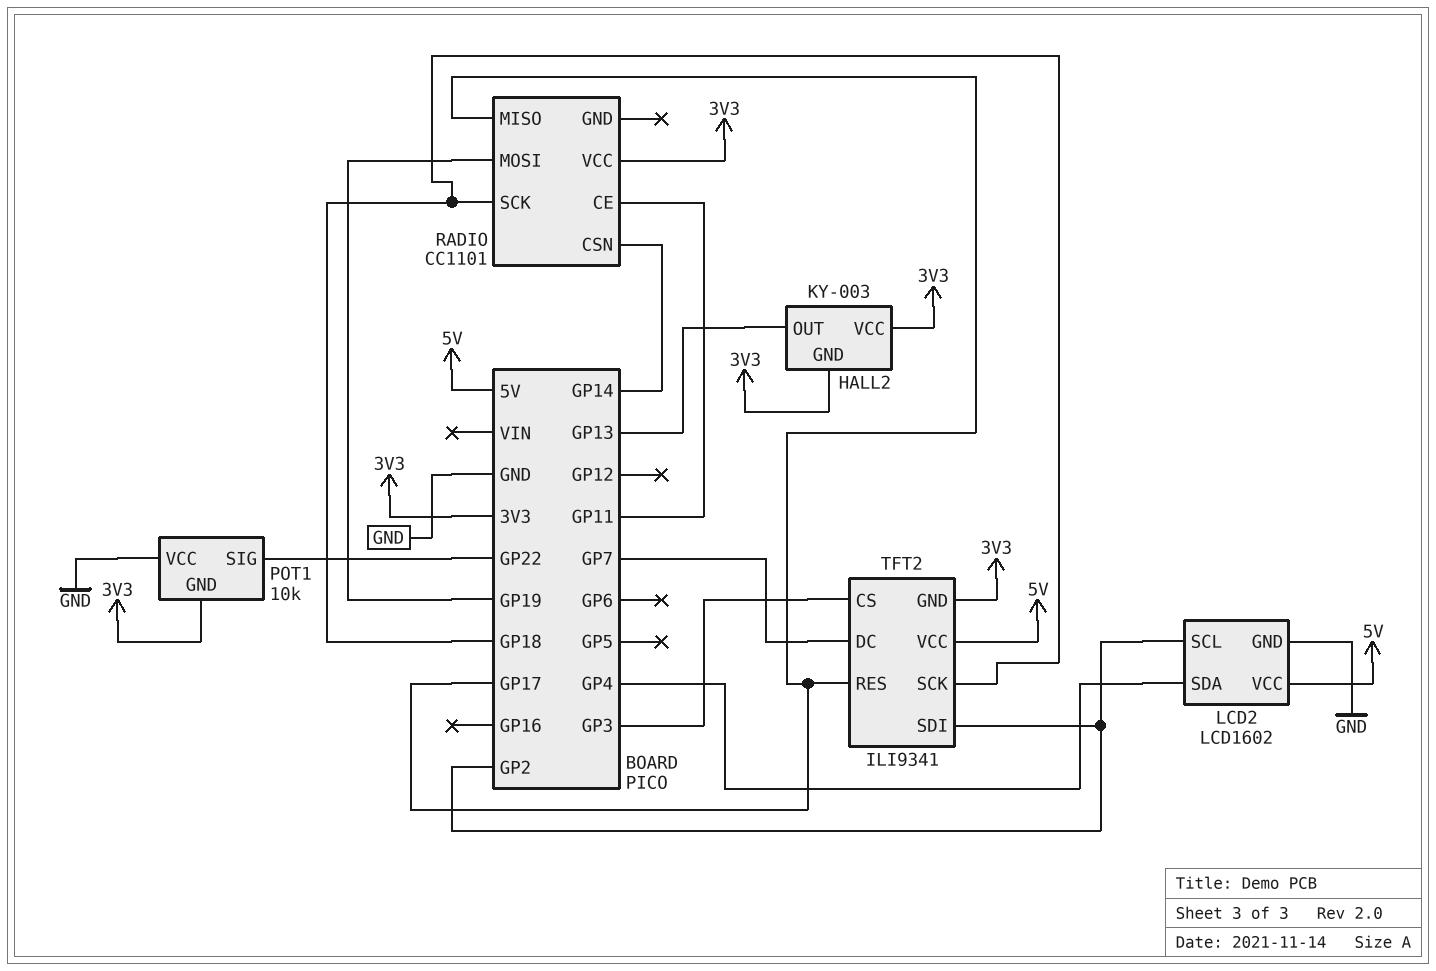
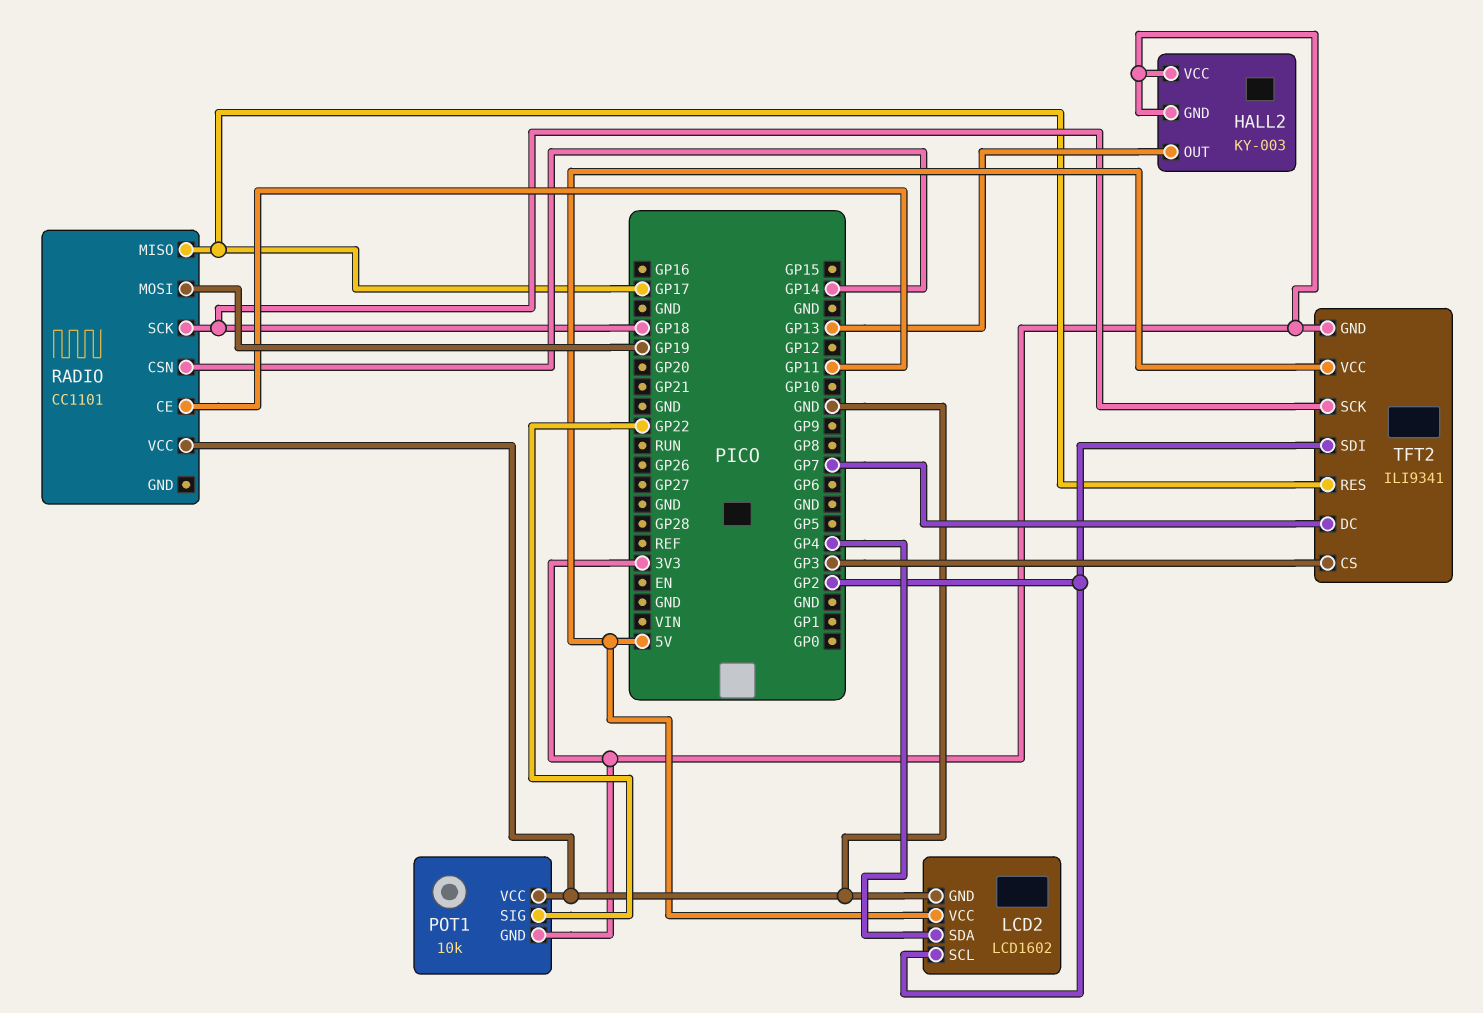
RADIO pin VCC: 3V3 -> GND

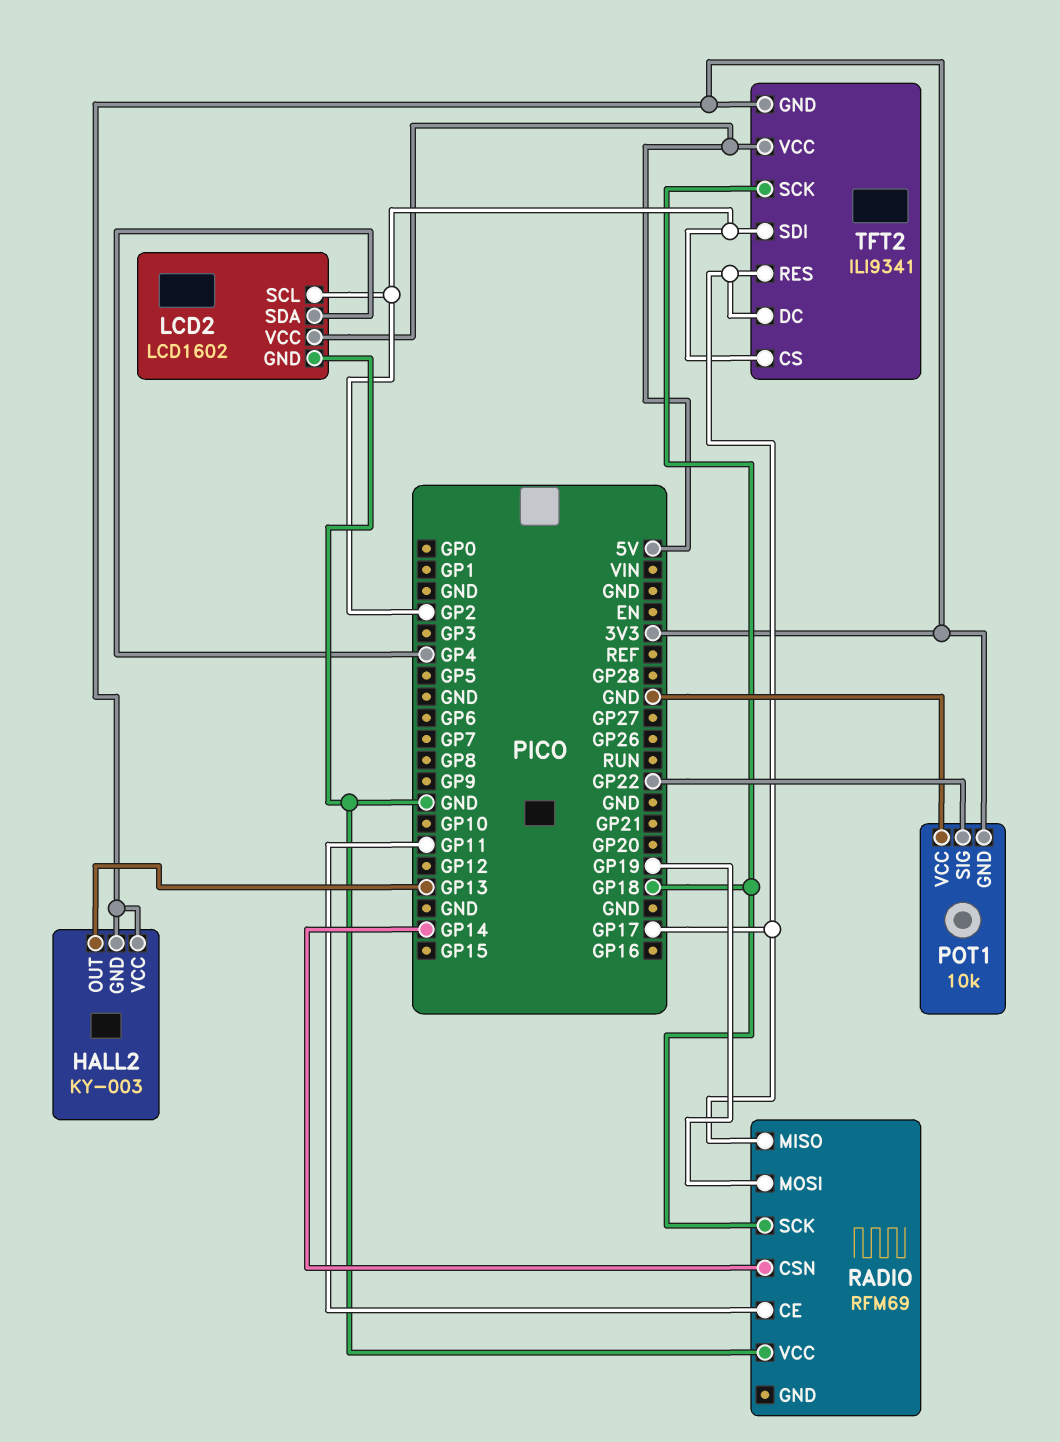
RADIO: CC1101 -> RFM69
TFT2 pin CS: GP3 -> GP2
TFT2 pin DC: GP7 -> GP17

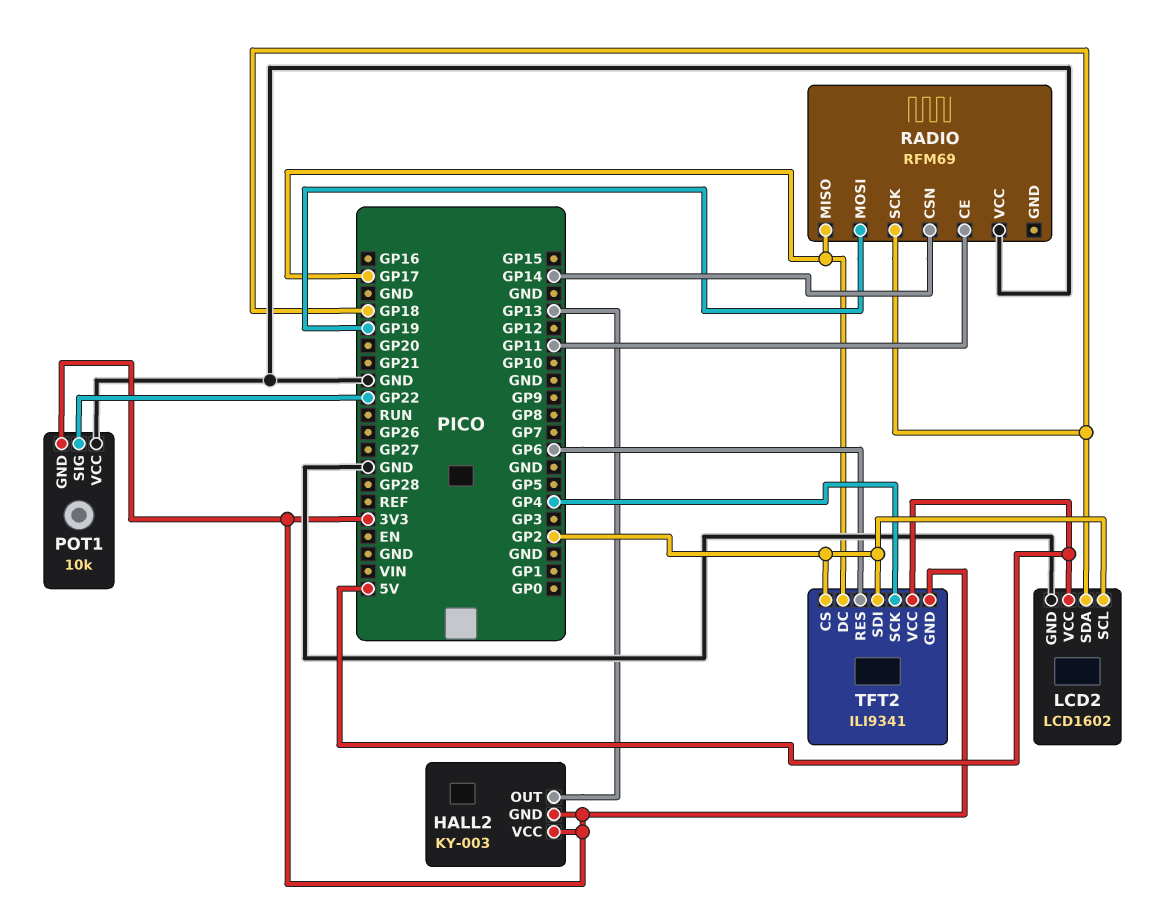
LCD2 pin SDA: GP4 -> GP18
TFT2 pin RES: GP17 -> GP6
TFT2 pin SCK: GP18 -> GP4

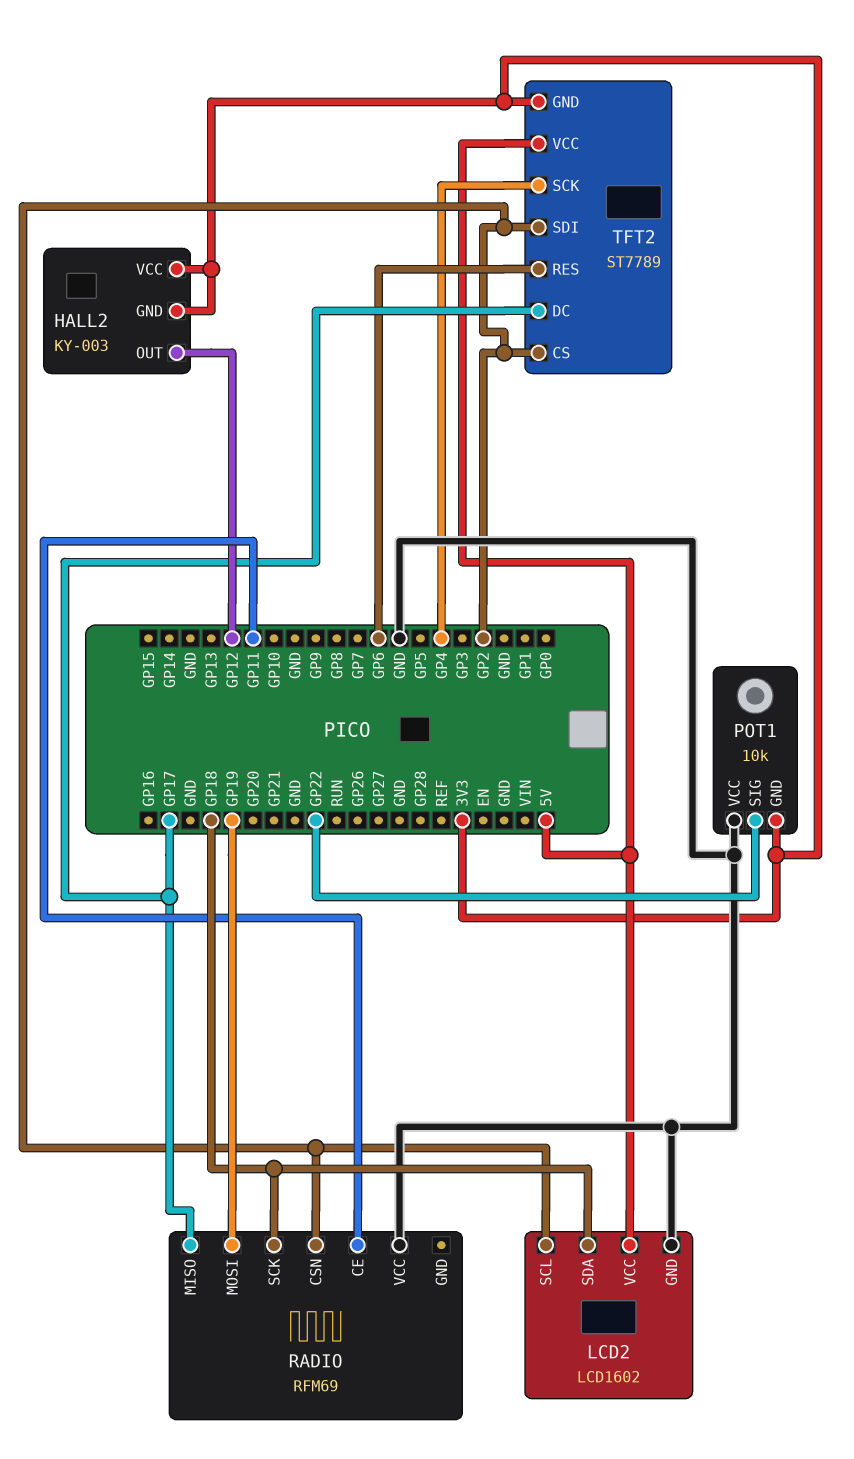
HALL2 pin OUT: GP13 -> GP12
RADIO pin CSN: GP14 -> GP2
TFT2: ILI9341 -> ST7789

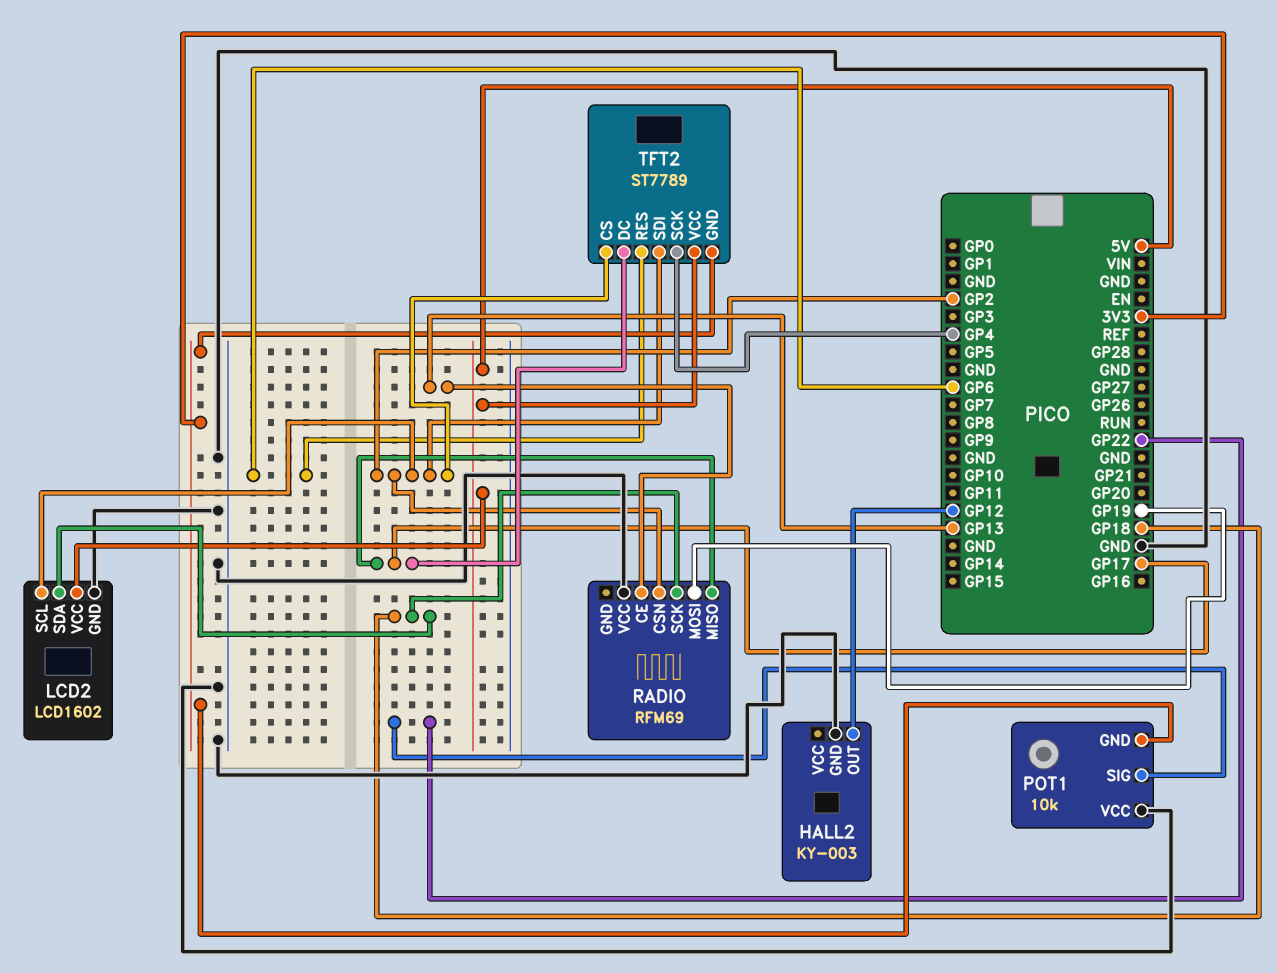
HALL2 pin GND: 3V3 -> GND
HALL2 pin VCC: 3V3 -> none
RADIO pin CE: GP11 -> GP13

